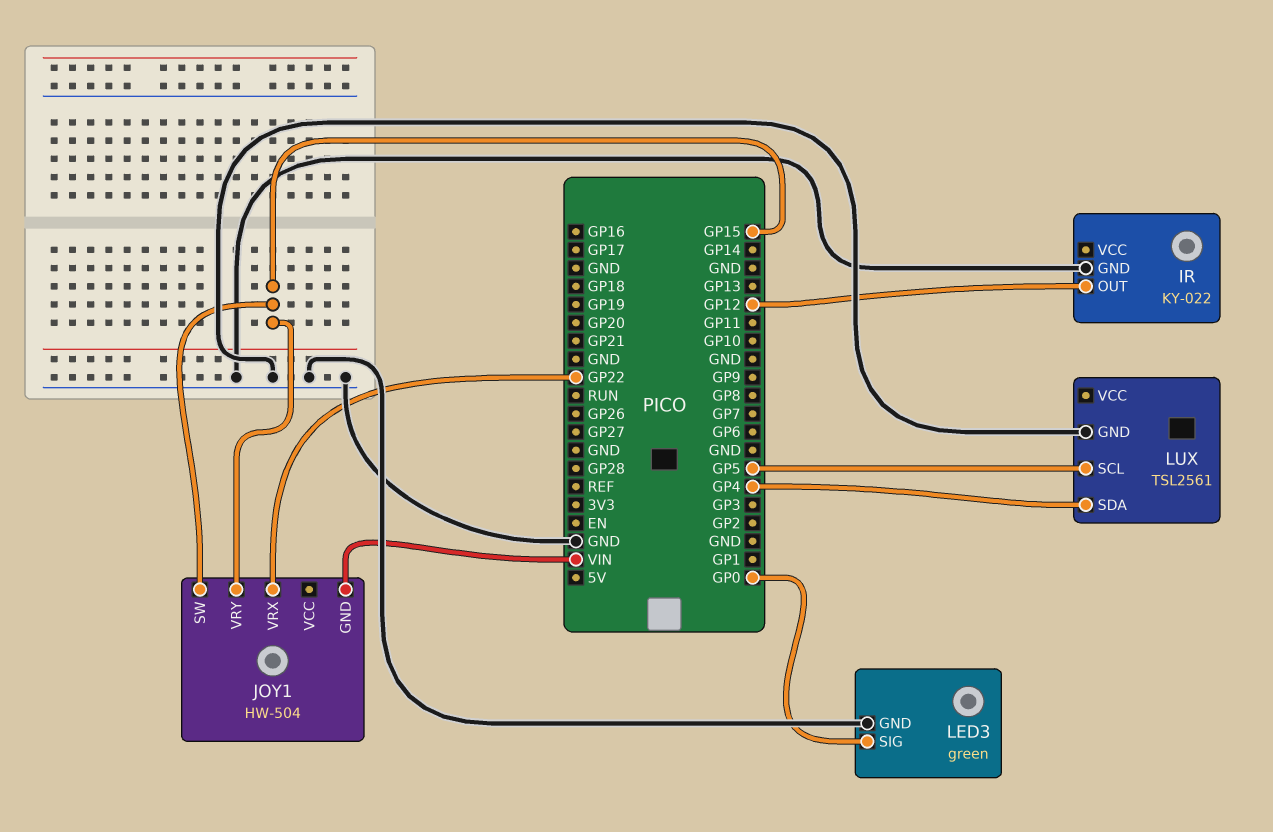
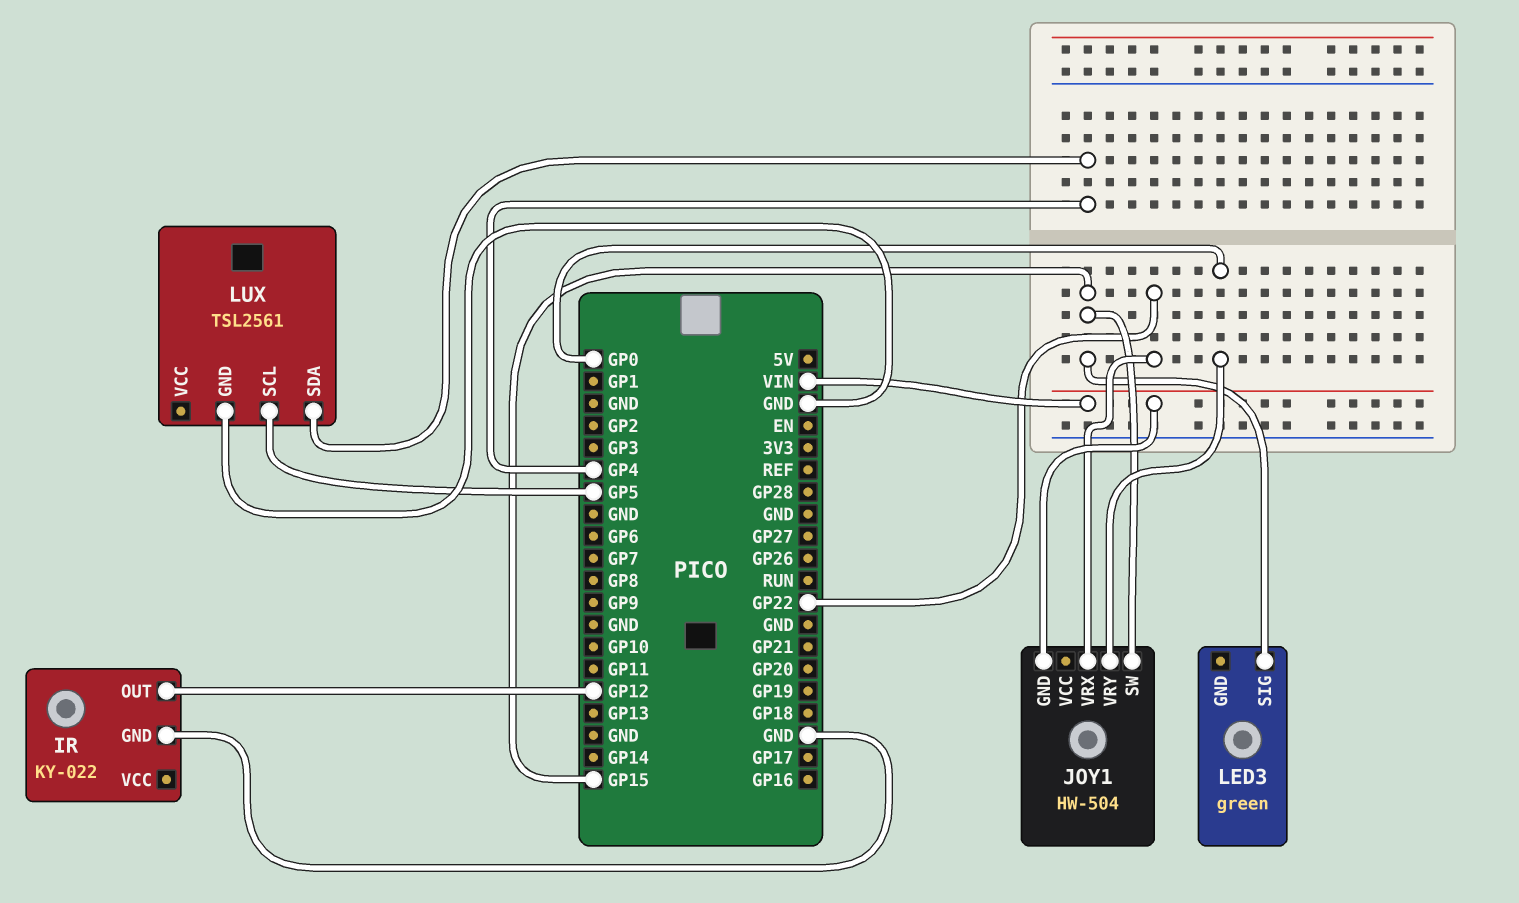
JOY1 pin VRY: GP15 -> GP0
LED3 pin GND: GND -> none
LED3 pin SIG: GP0 -> GP15

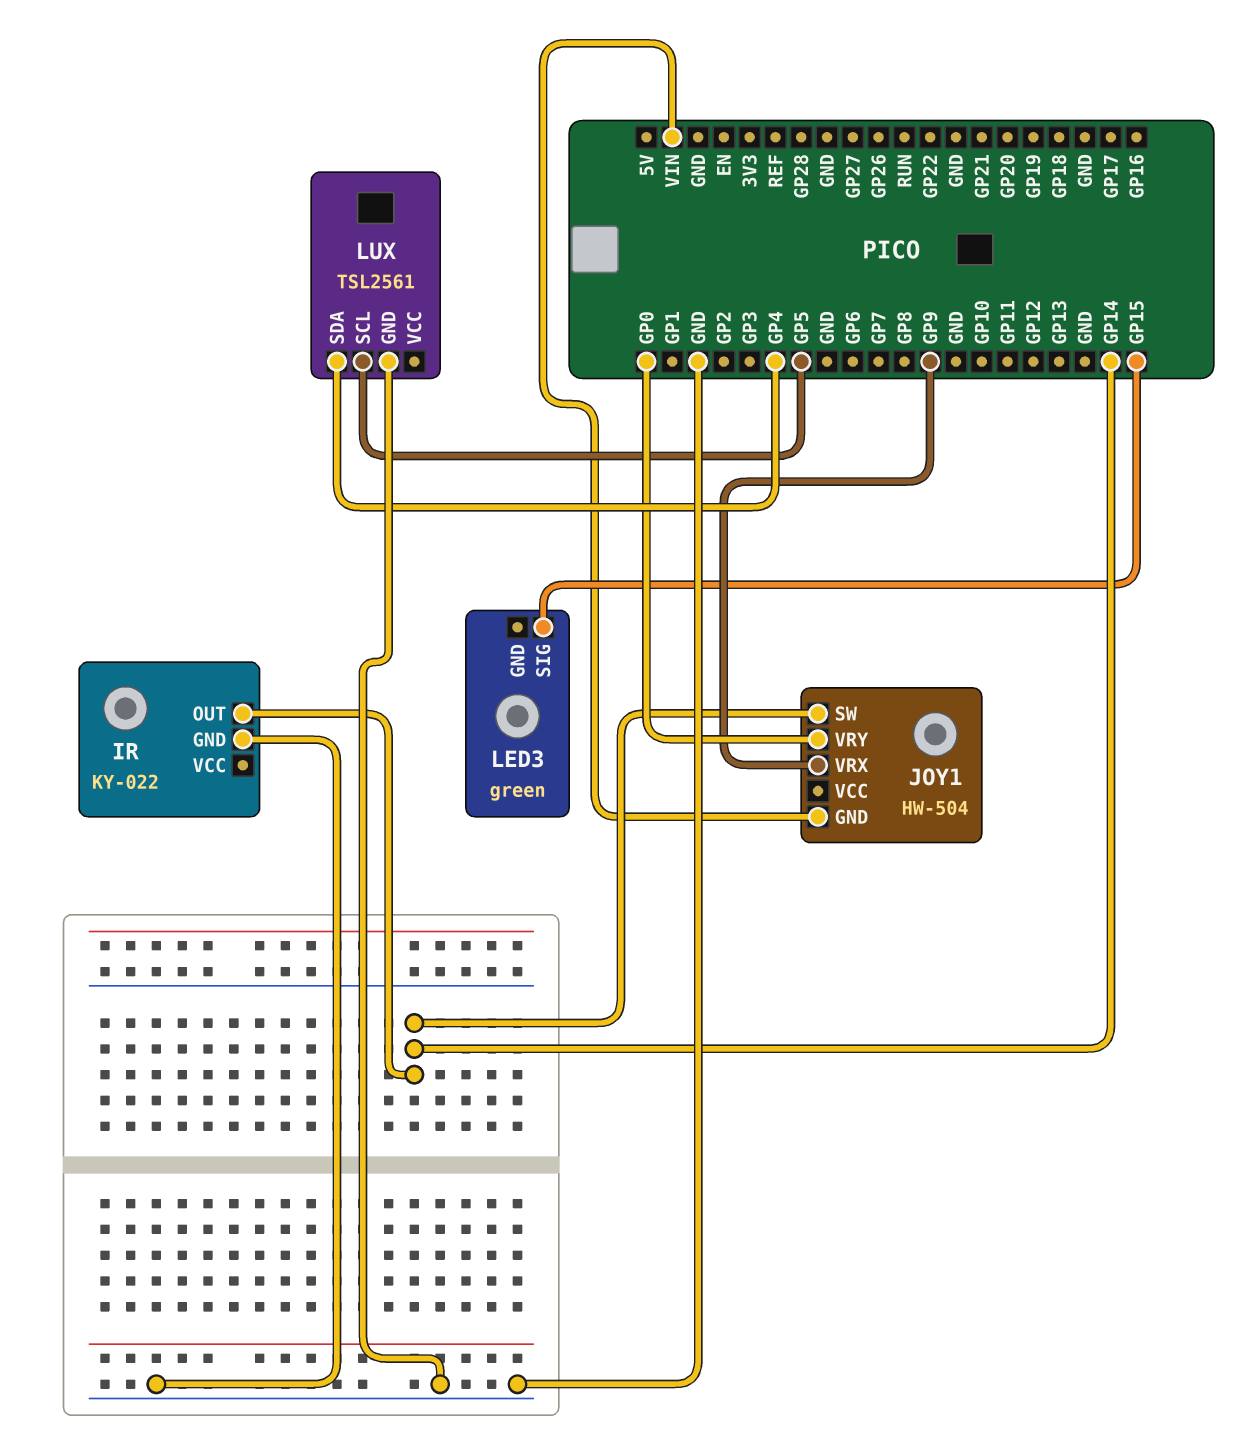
IR pin OUT: GP12 -> GP14
JOY1 pin SW: GP15 -> GP14
JOY1 pin VRX: GP22 -> GP9

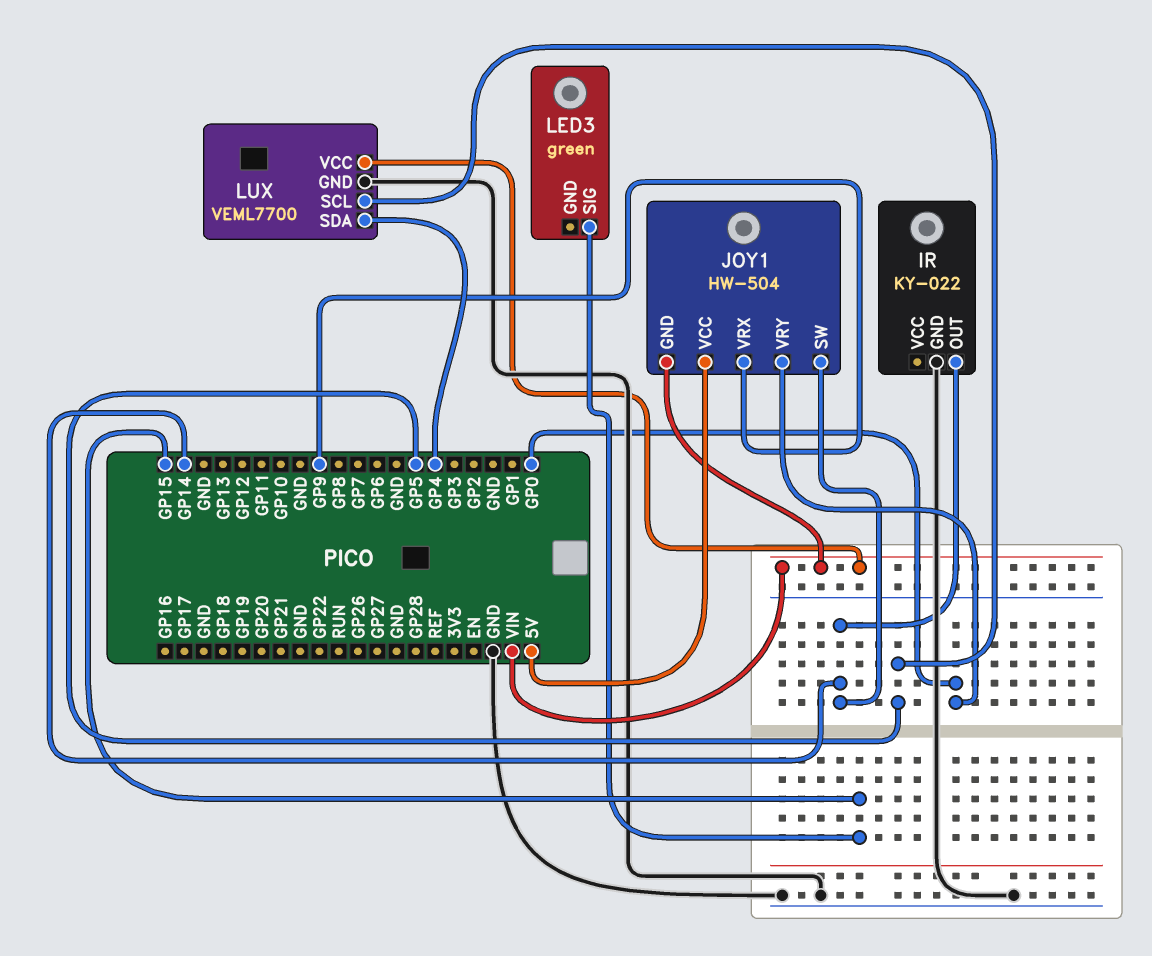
JOY1 pin VCC: none -> 5V
LUX: TSL2561 -> VEML7700
LUX pin VCC: none -> VIN

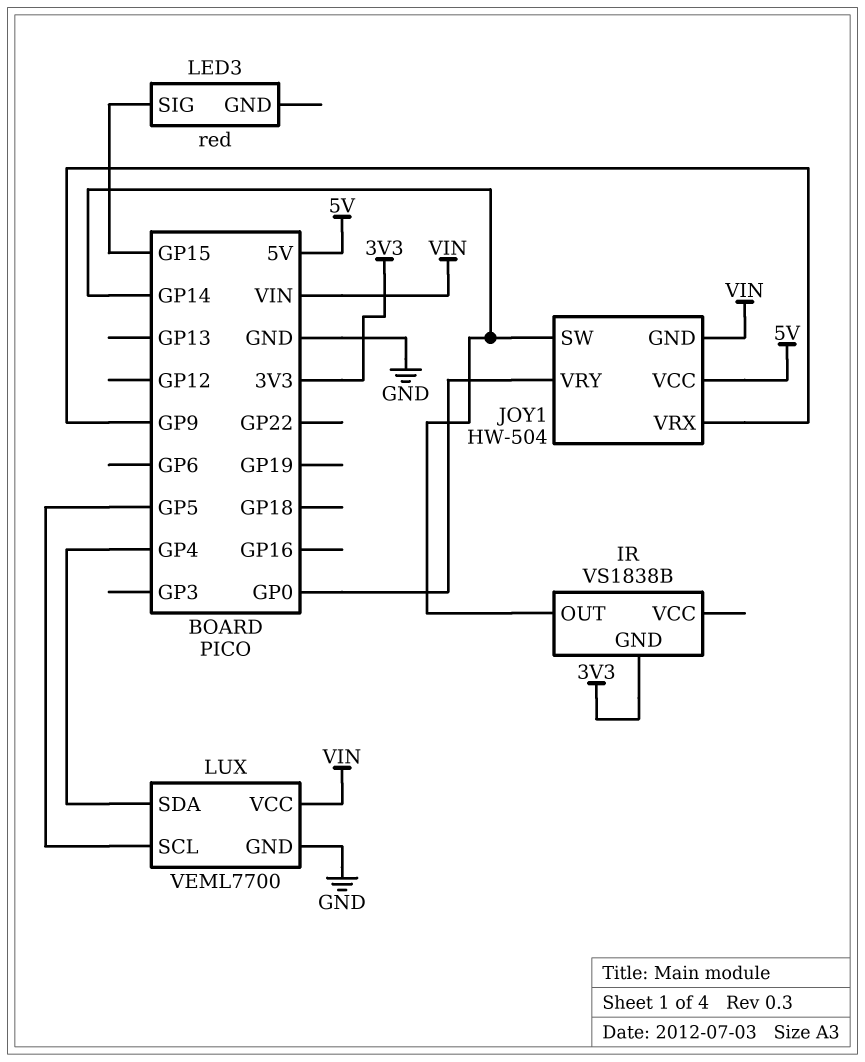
IR: KY-022 -> VS1838B
IR pin GND: GND -> 3V3
LED3: green -> red

